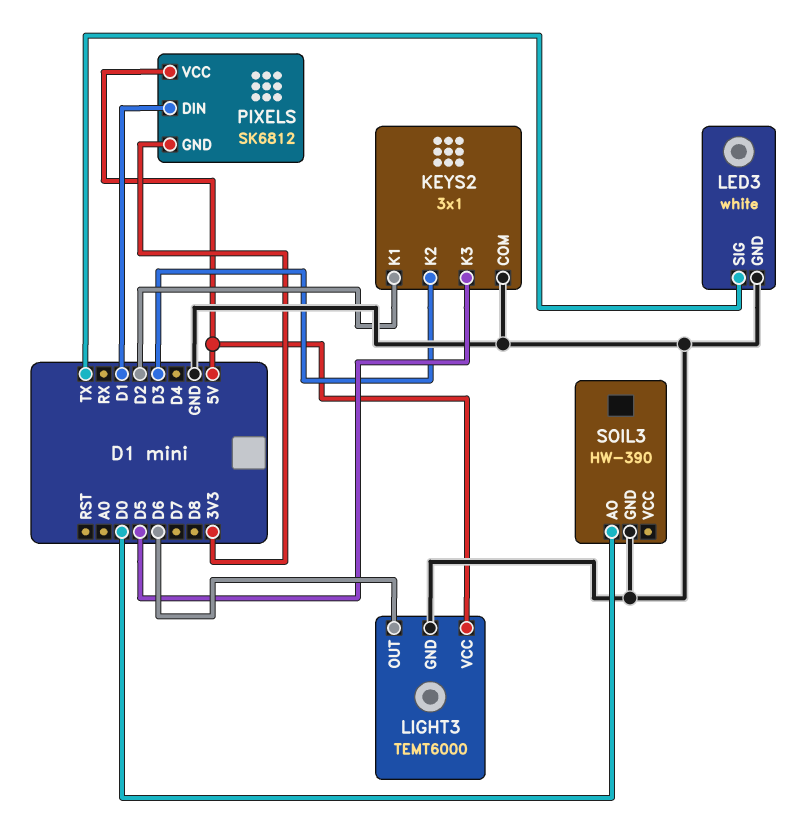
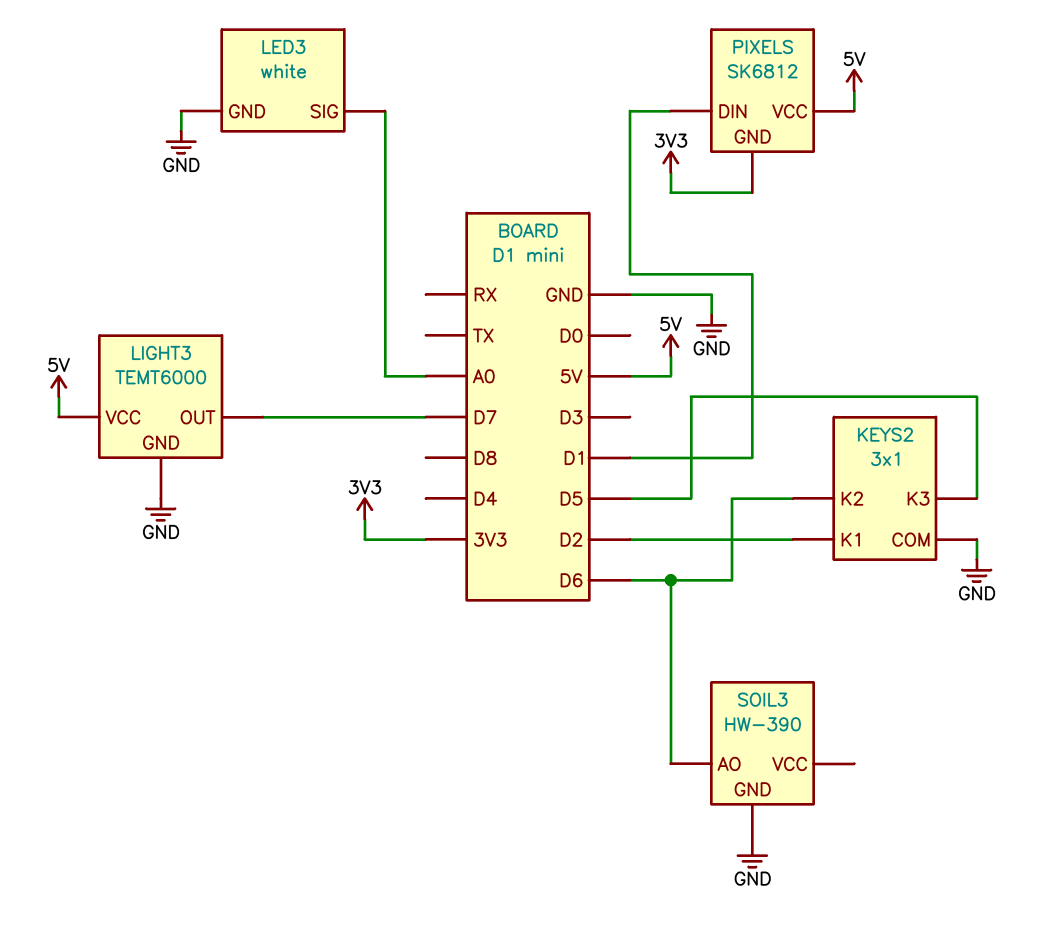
KEYS2 pin K2: D3 -> D6
LED3 pin SIG: TX -> A0
LIGHT3 pin OUT: D6 -> D7
SOIL3 pin AO: D0 -> D6

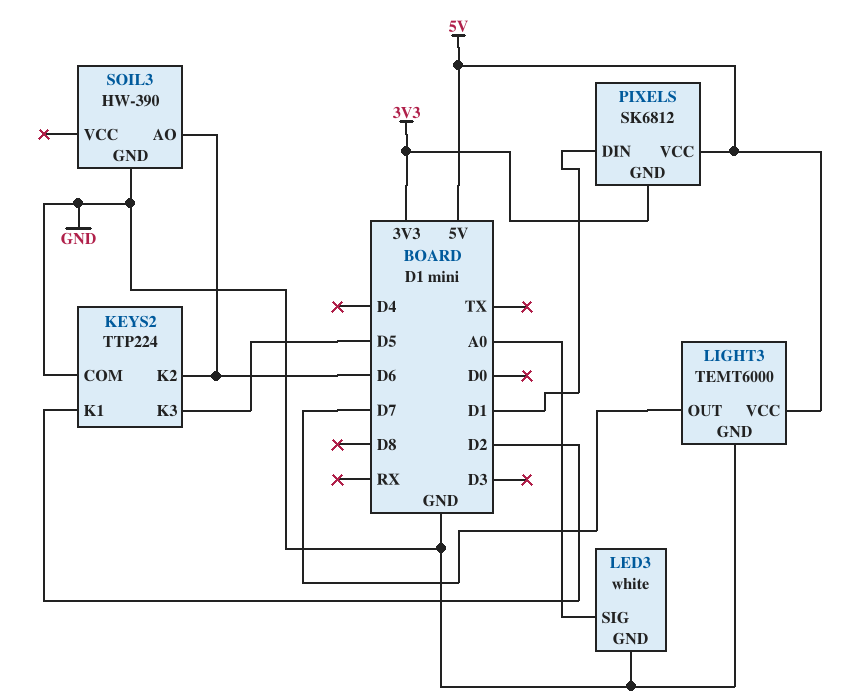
KEYS2: 3x1 -> TTP224

